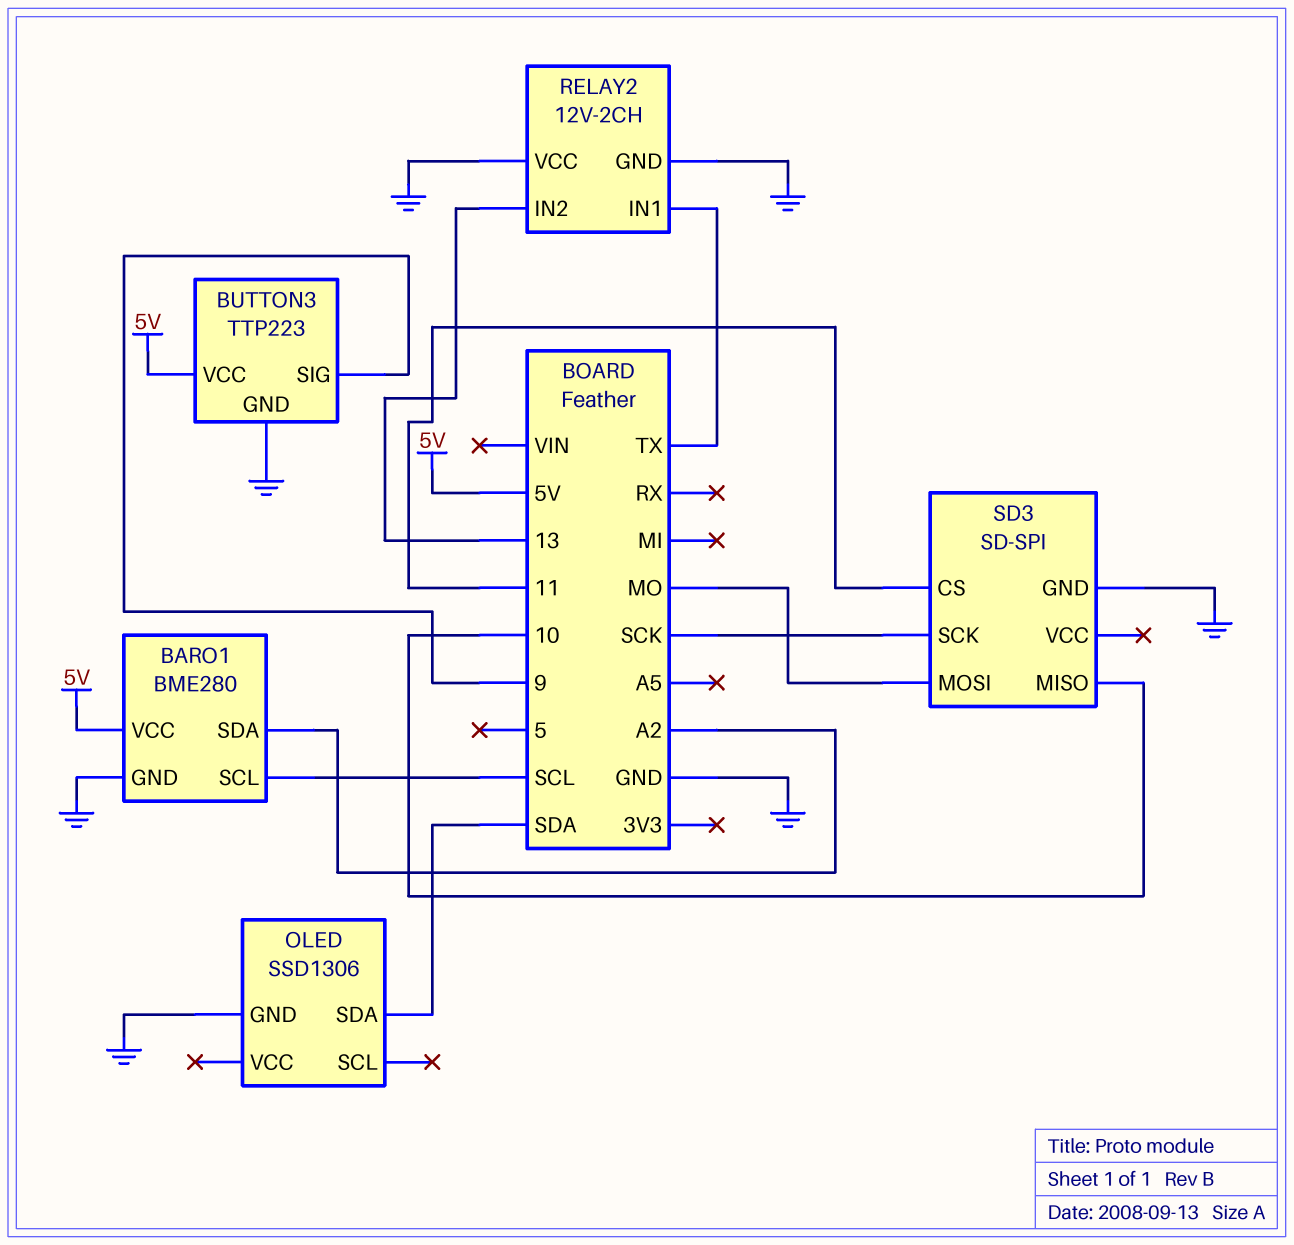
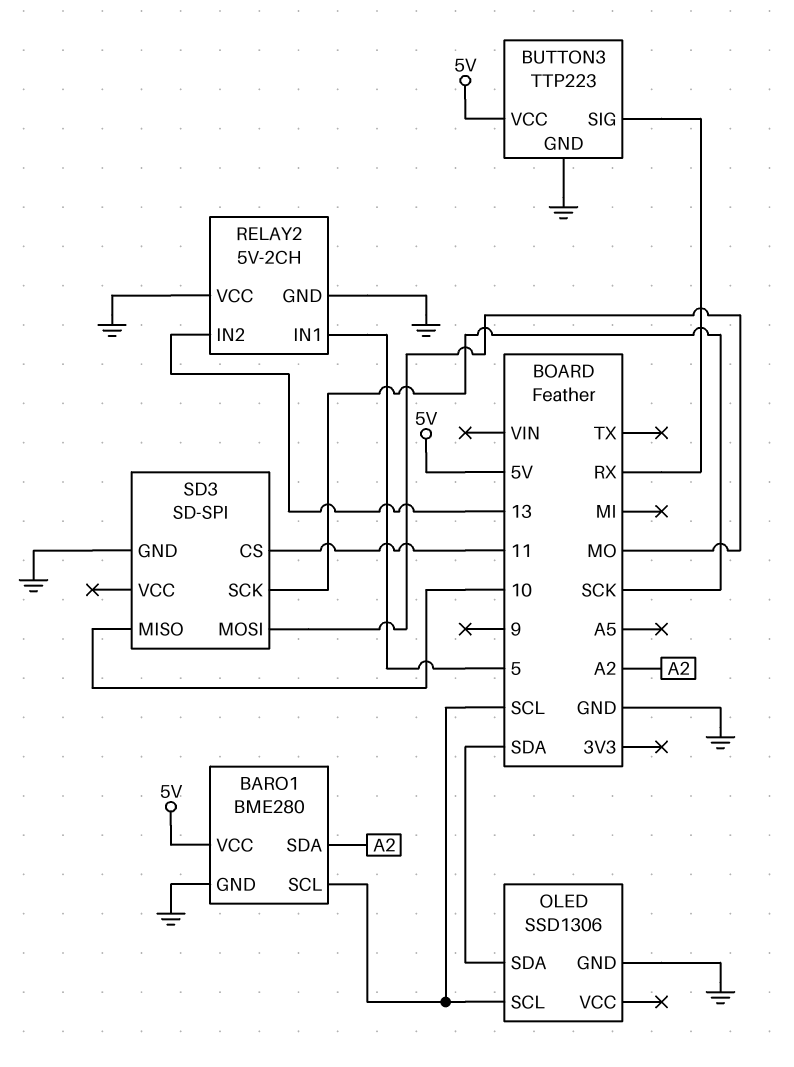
BUTTON3 pin SIG: 9 -> RX
OLED pin SCL: none -> SCL
RELAY2: 12V-2CH -> 5V-2CH
RELAY2 pin IN1: TX -> 5

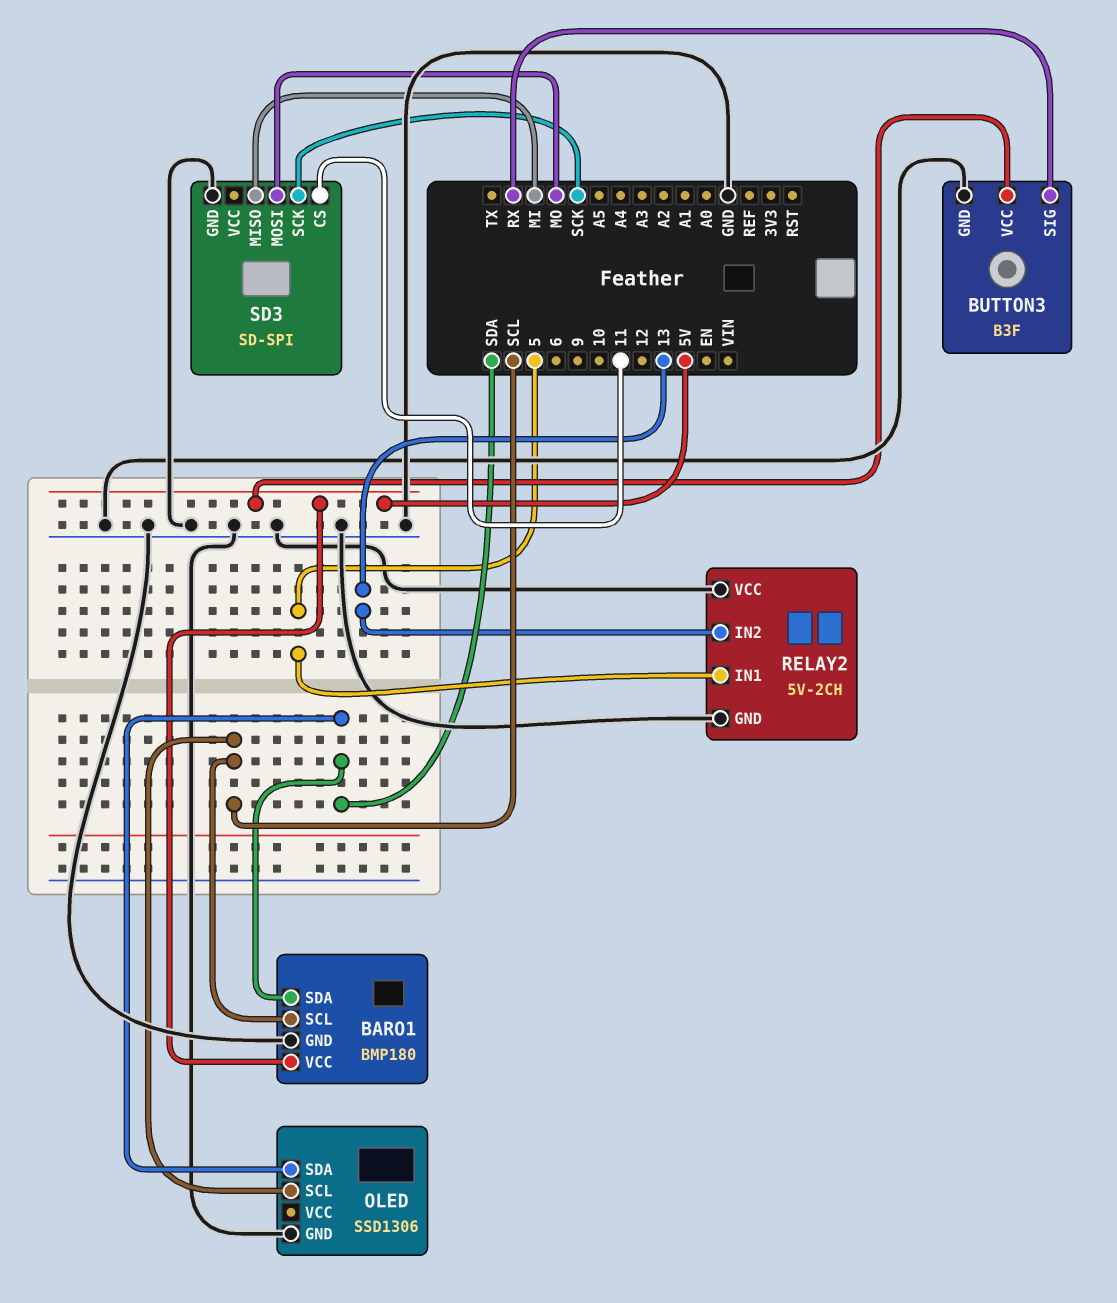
BARO1: BME280 -> BMP180
BARO1 pin SDA: A2 -> SDA
BUTTON3: TTP223 -> B3F
SD3 pin MISO: 10 -> MI

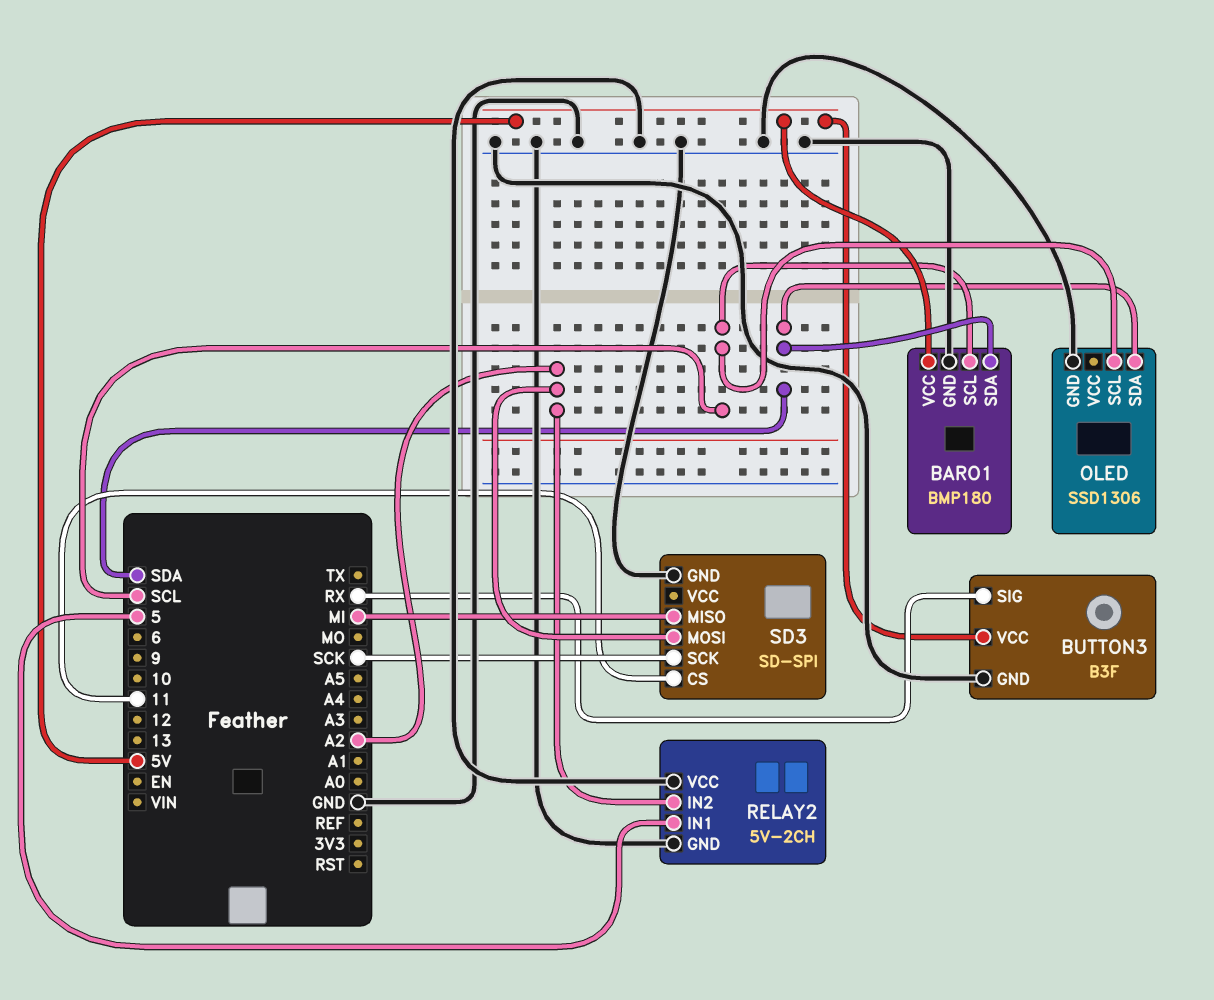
RELAY2 pin IN2: 13 -> A2
SD3 pin MOSI: MO -> A2

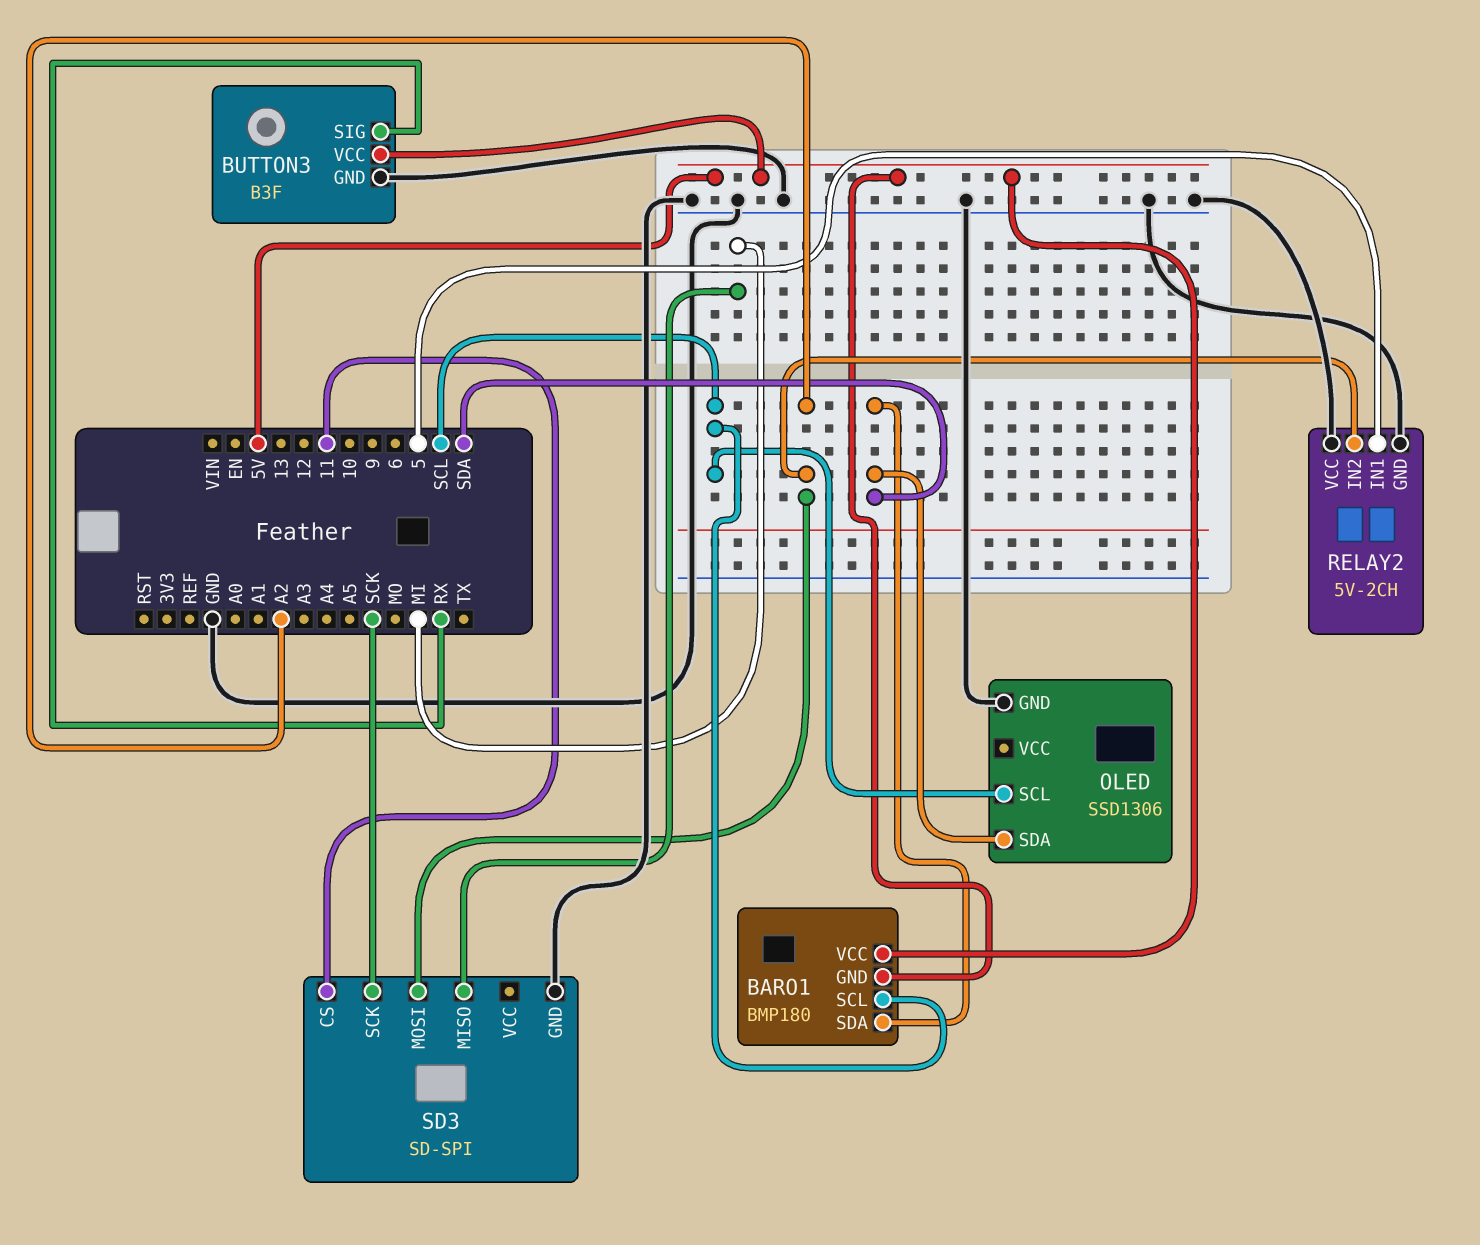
BARO1 pin GND: GND -> 5V

